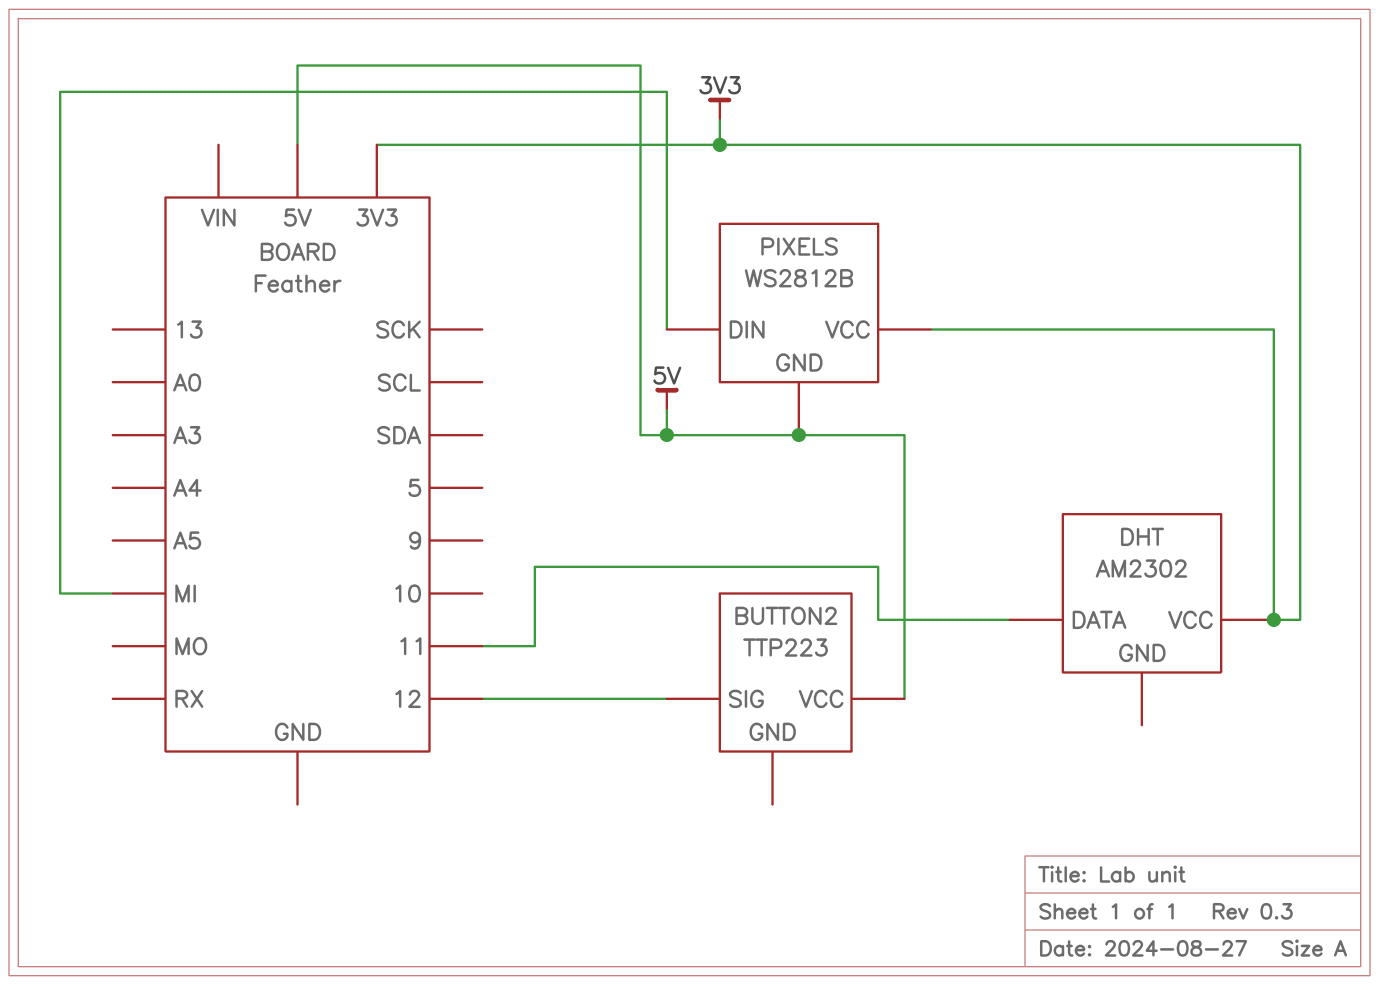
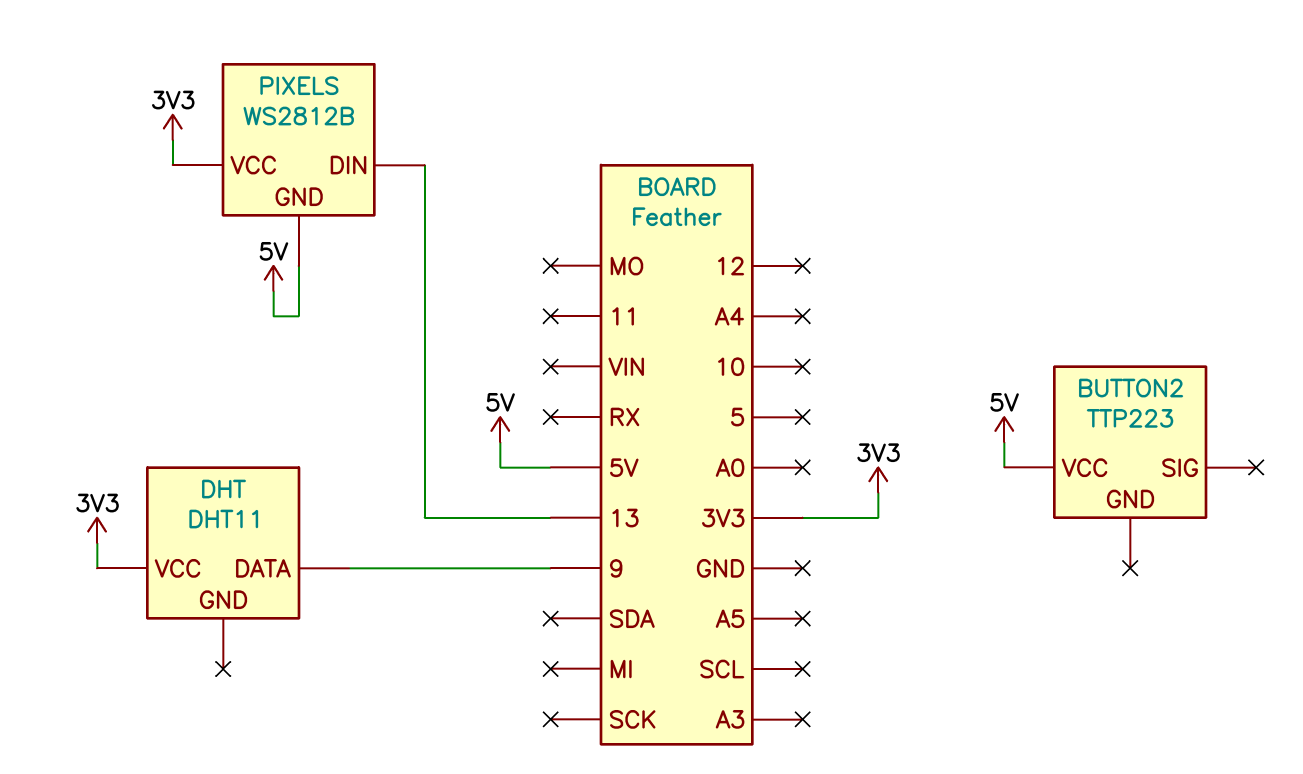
BUTTON2 pin SIG: 12 -> none
DHT: AM2302 -> DHT11
DHT pin DATA: 11 -> 9
PIXELS pin DIN: MI -> 13

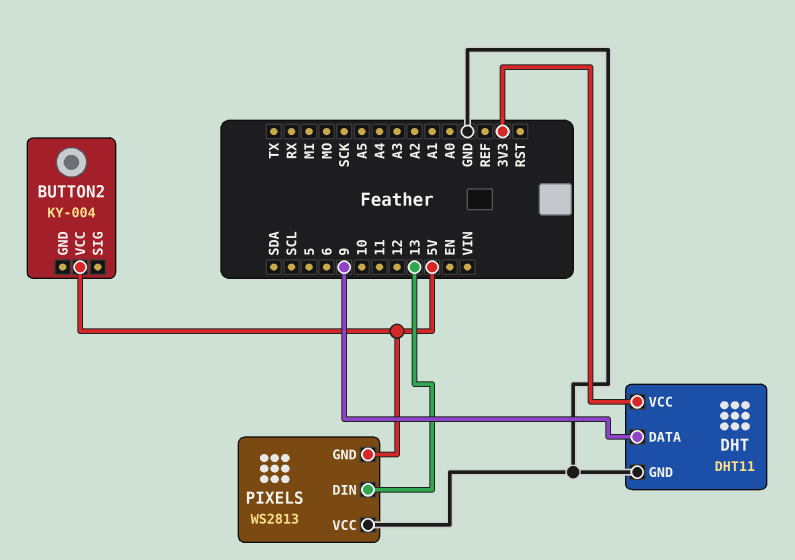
BUTTON2: TTP223 -> KY-004
DHT pin GND: none -> GND
PIXELS: WS2812B -> WS2813
PIXELS pin VCC: 3V3 -> GND

